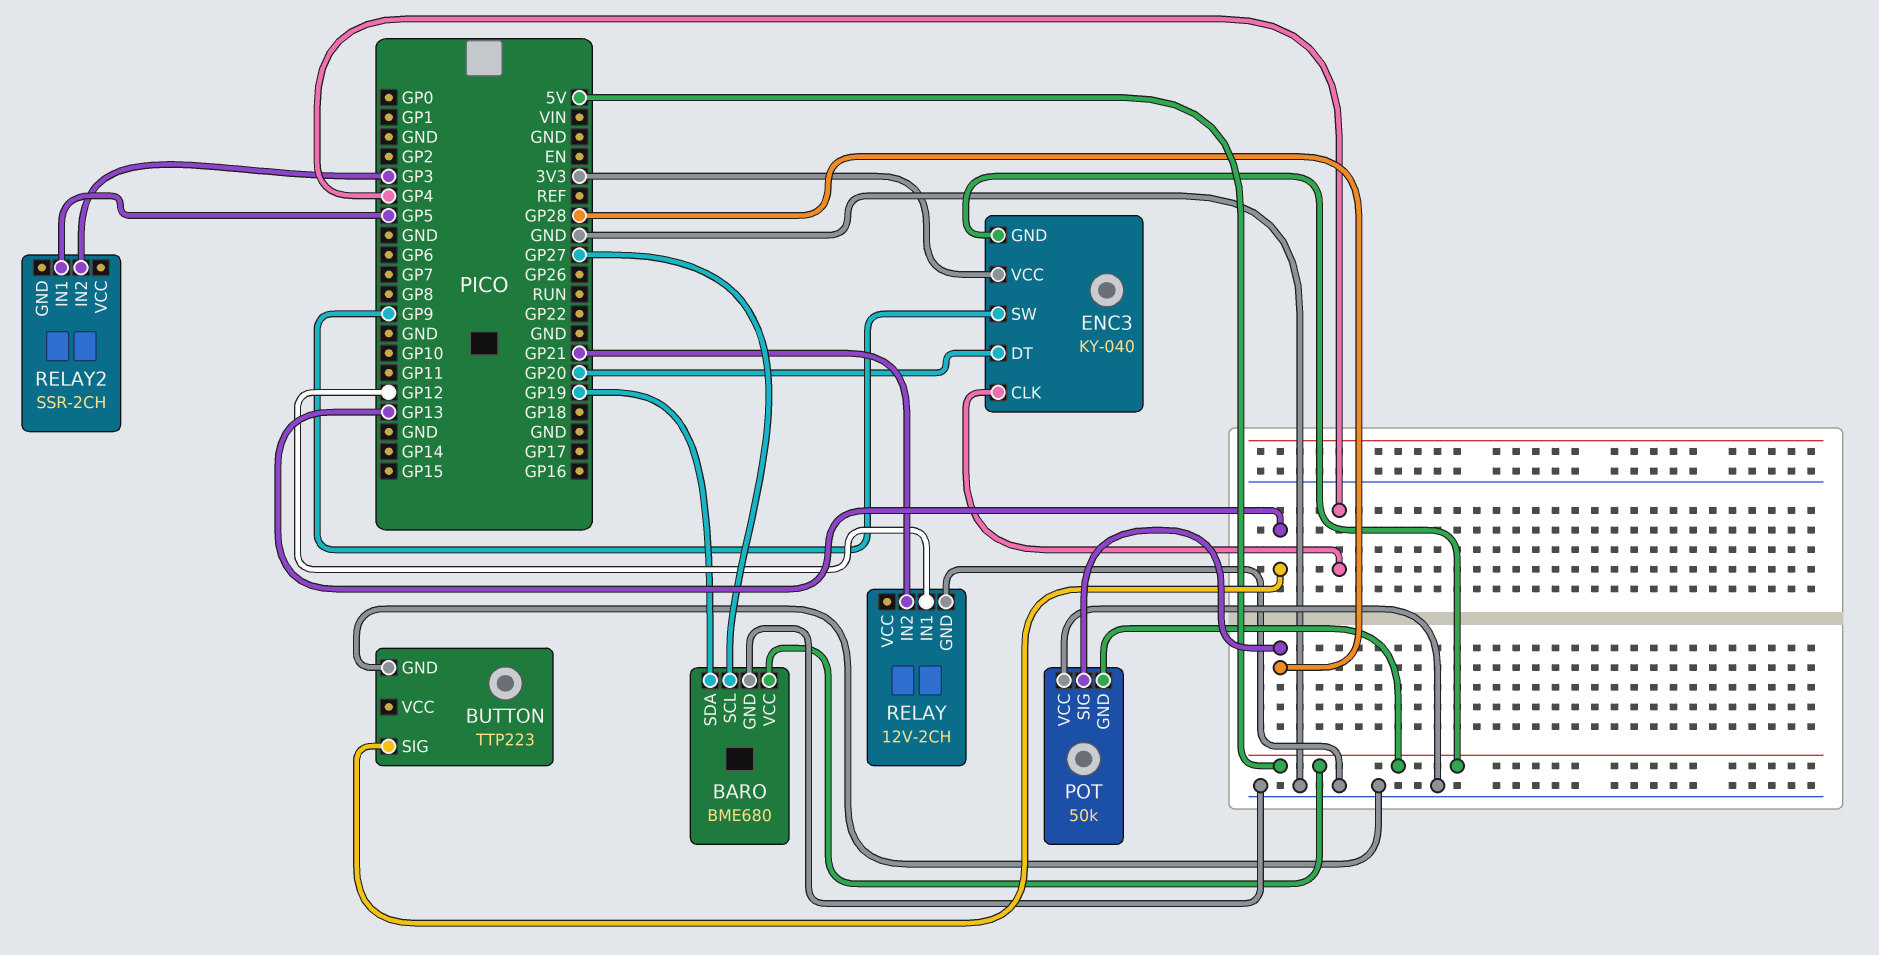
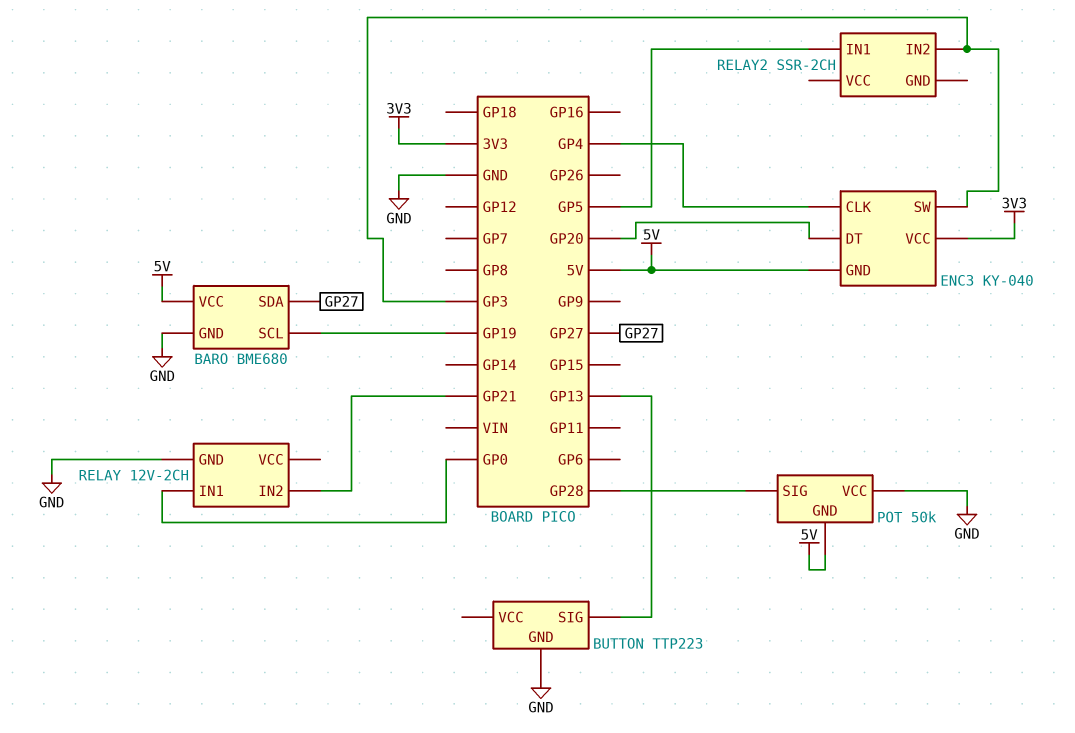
BARO pin SCL: GP27 -> GP19
BARO pin SDA: GP19 -> GP27
ENC3 pin SW: GP9 -> GP3
RELAY pin IN1: GP12 -> GP0

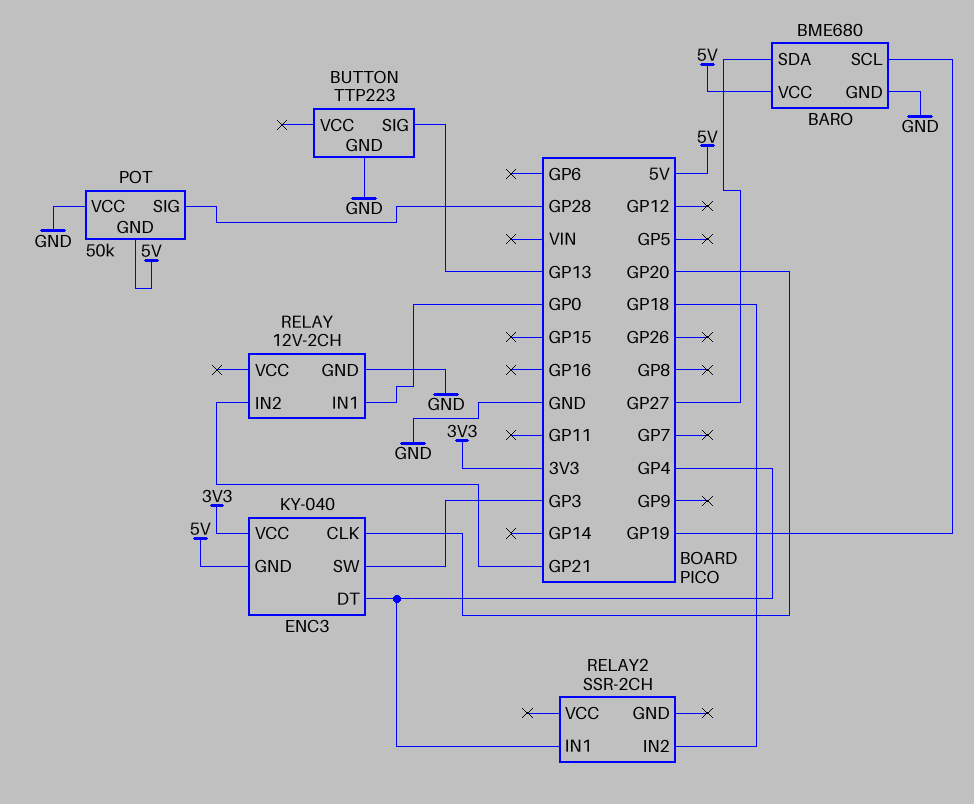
ENC3 pin CLK: GP4 -> GP20
ENC3 pin DT: GP20 -> GP4
RELAY2 pin IN1: GP5 -> GP4
RELAY2 pin IN2: GP3 -> GP18

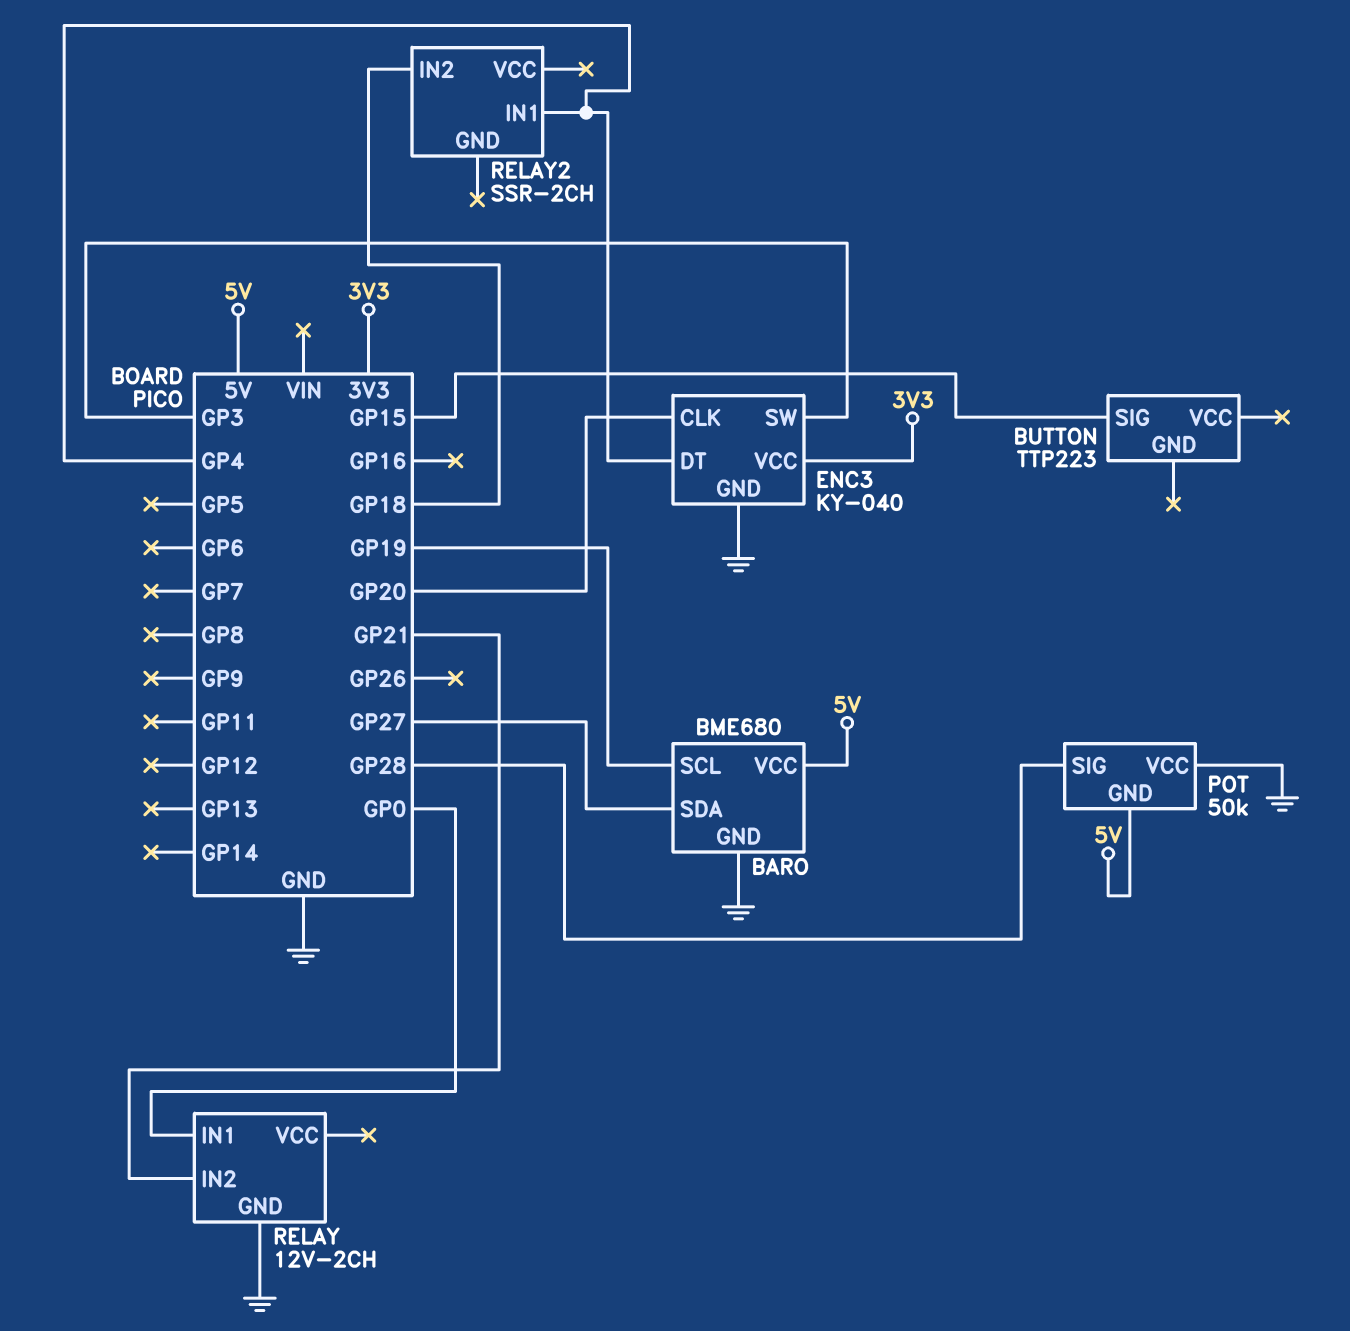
BUTTON pin GND: GND -> none
BUTTON pin SIG: GP13 -> GP15
ENC3 pin GND: 5V -> GND

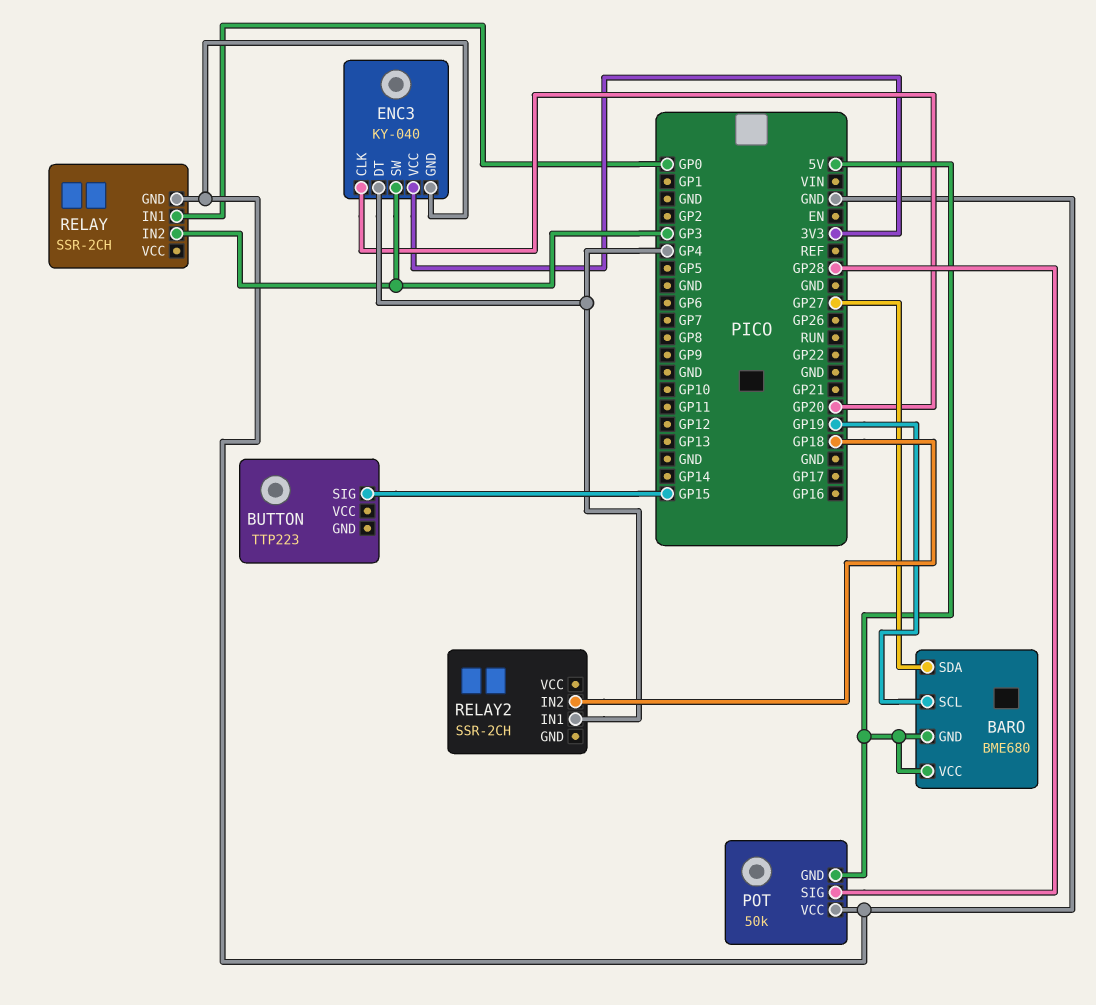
BARO pin GND: GND -> 5V
RELAY: 12V-2CH -> SSR-2CH
RELAY pin IN2: GP21 -> GP3

